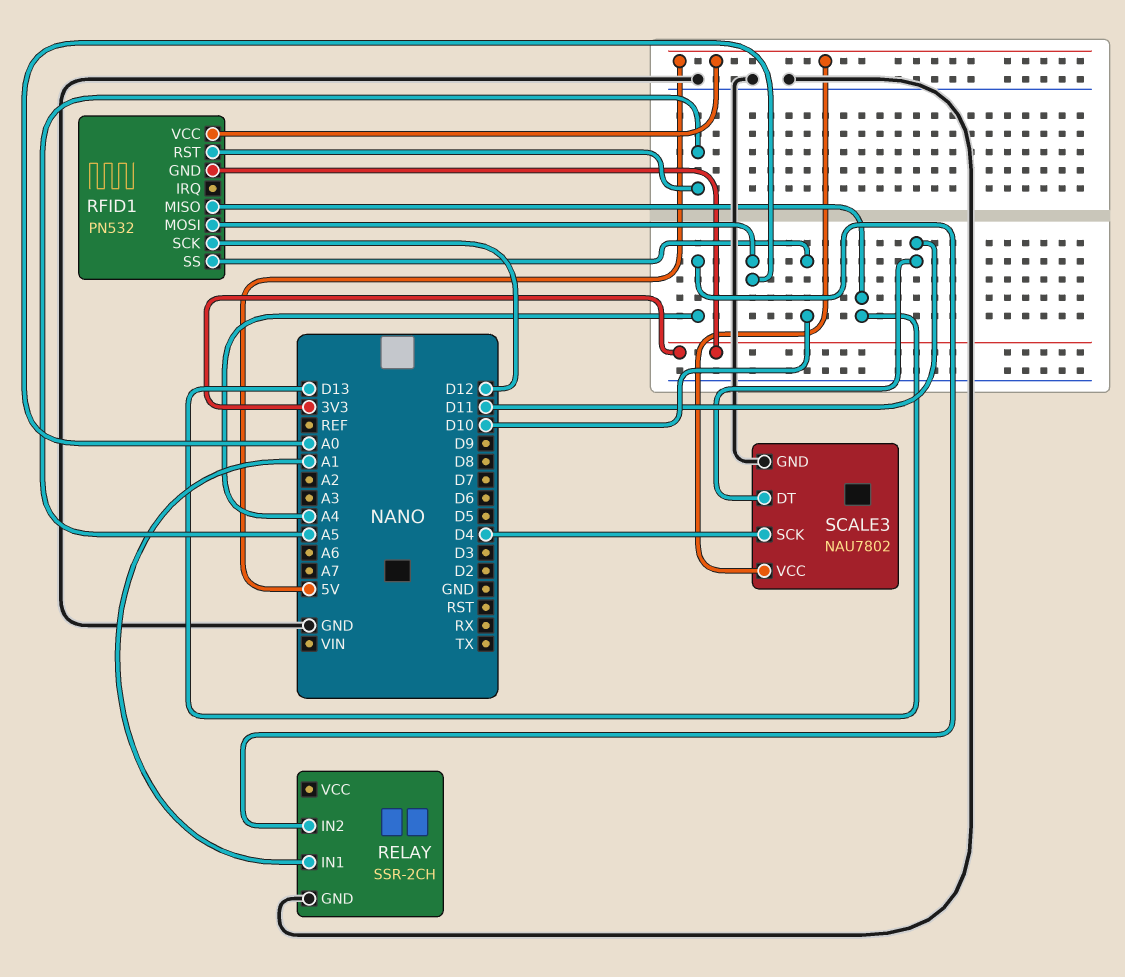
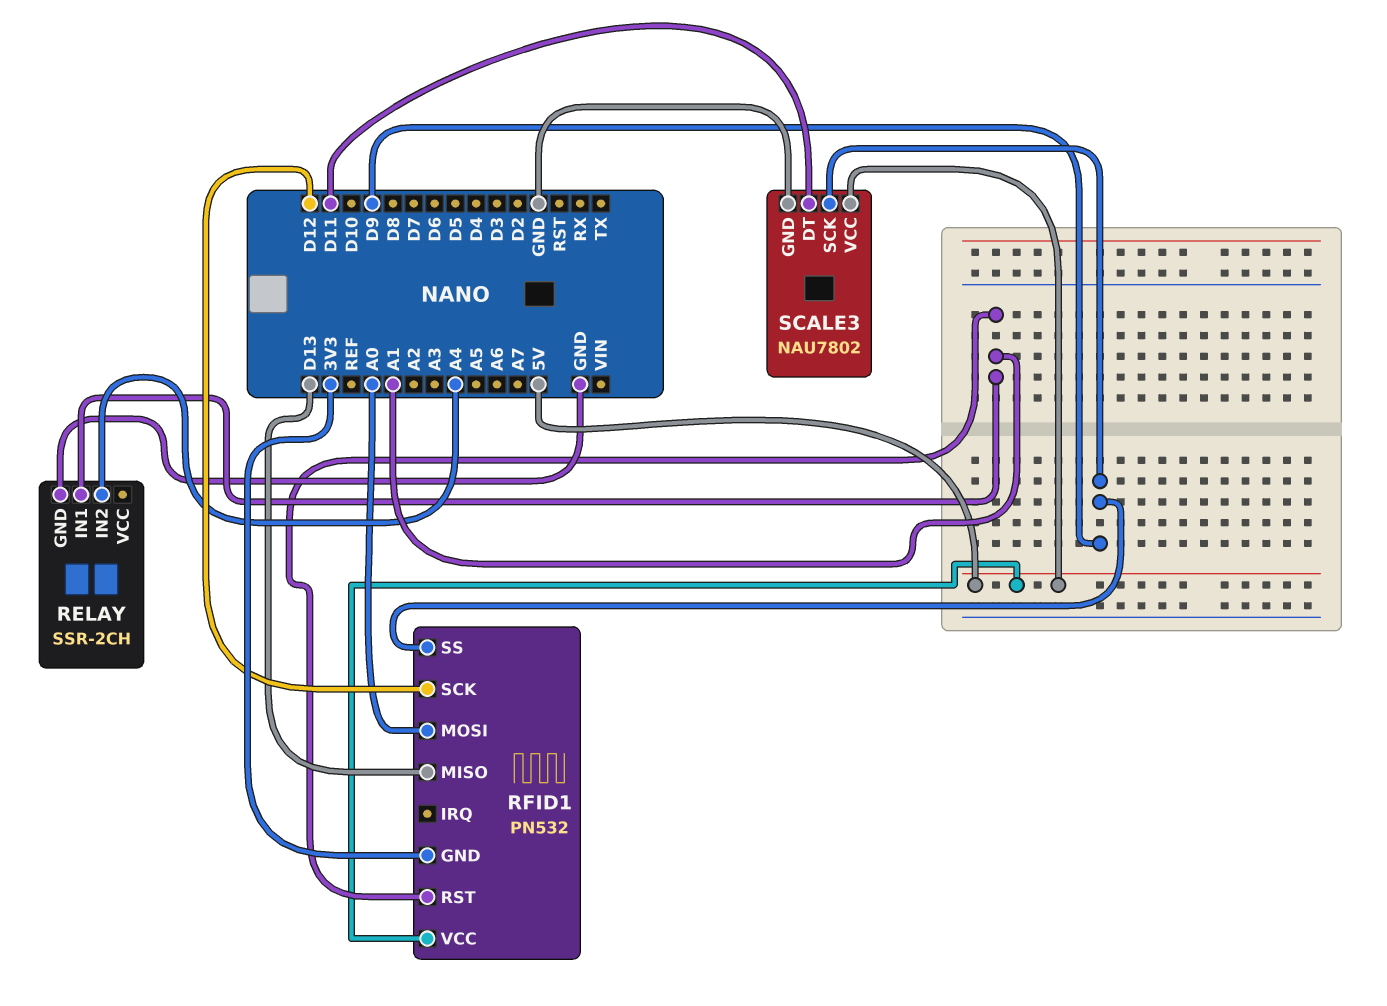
RFID1 pin RST: A5 -> A1
RFID1 pin SS: D10 -> D9
SCALE3 pin SCK: D4 -> D9

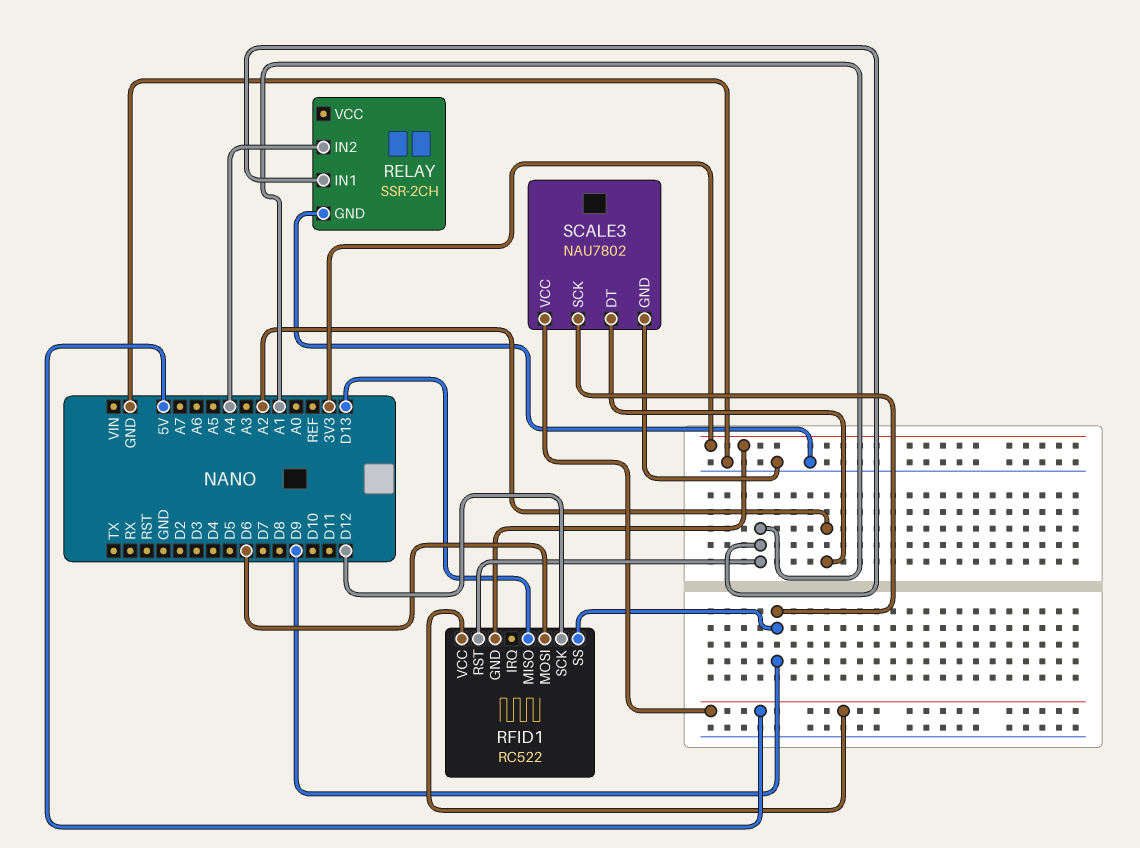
RFID1: PN532 -> RC522
RFID1 pin MOSI: A0 -> D6
SCALE3 pin DT: D11 -> A2

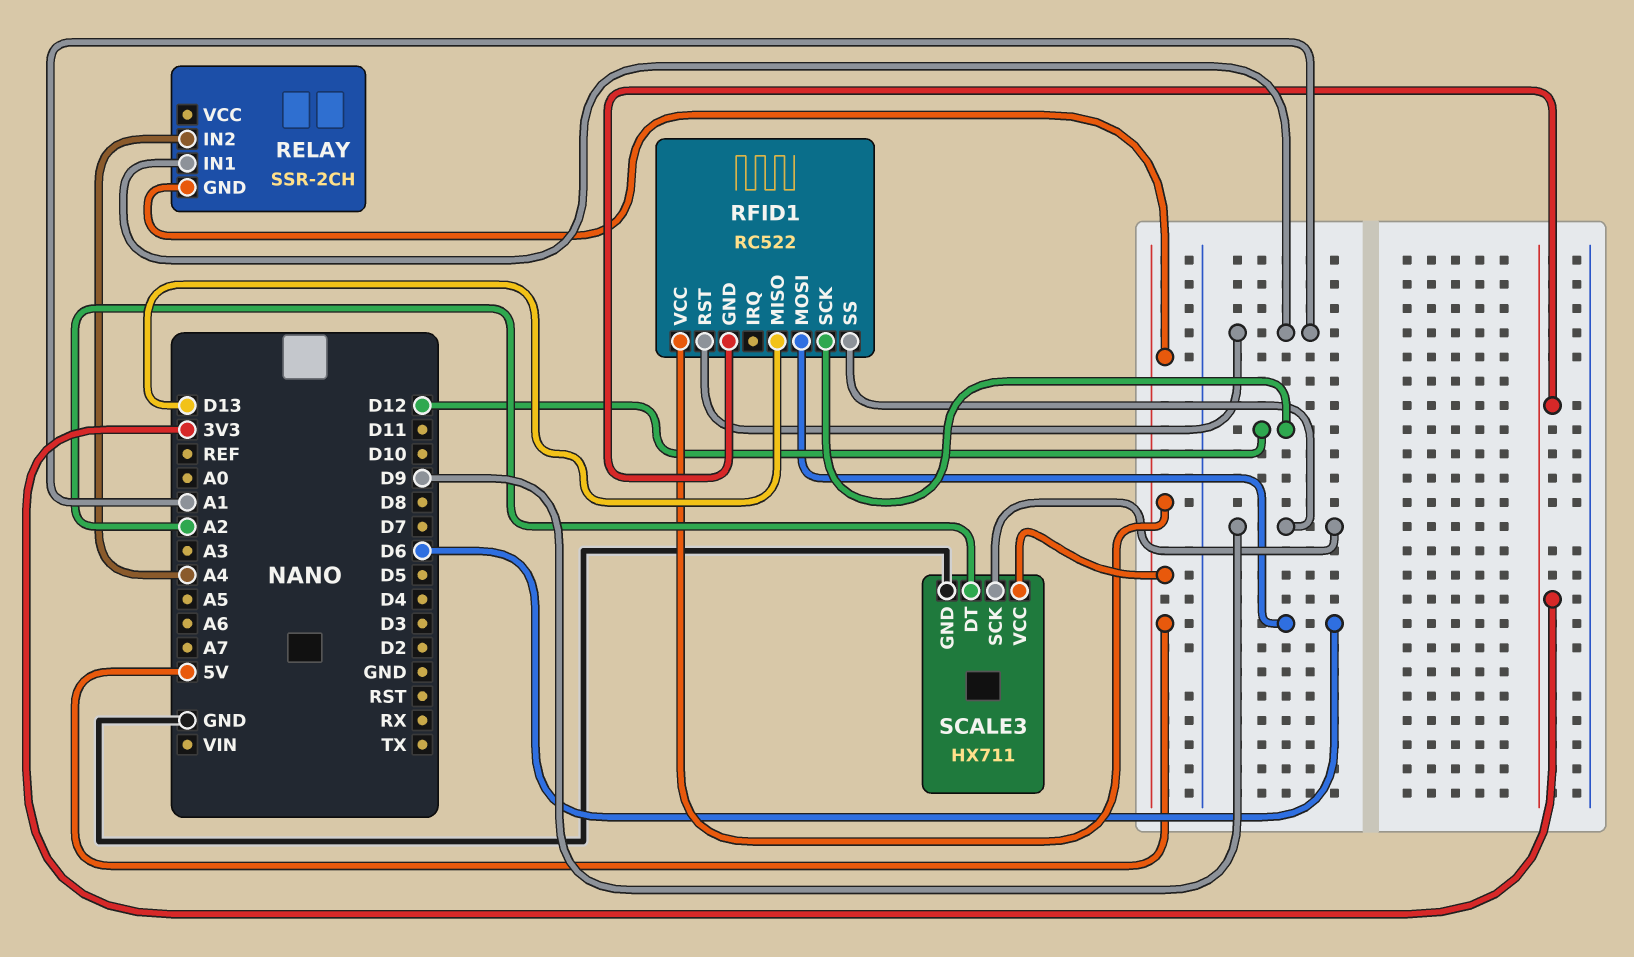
RELAY pin GND: GND -> 5V
SCALE3: NAU7802 -> HX711

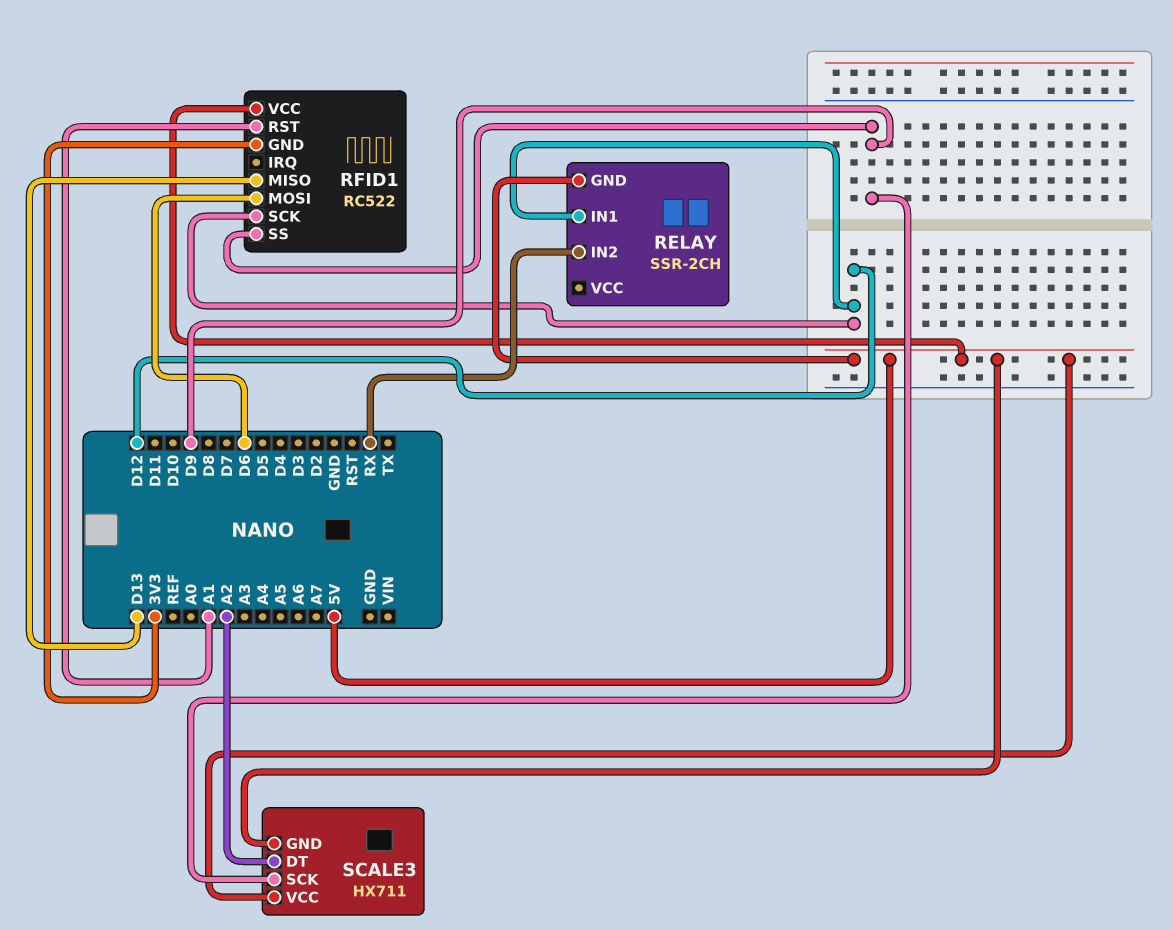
RELAY pin IN1: A1 -> D12
RELAY pin IN2: A4 -> RX
SCALE3 pin GND: GND -> 5V

